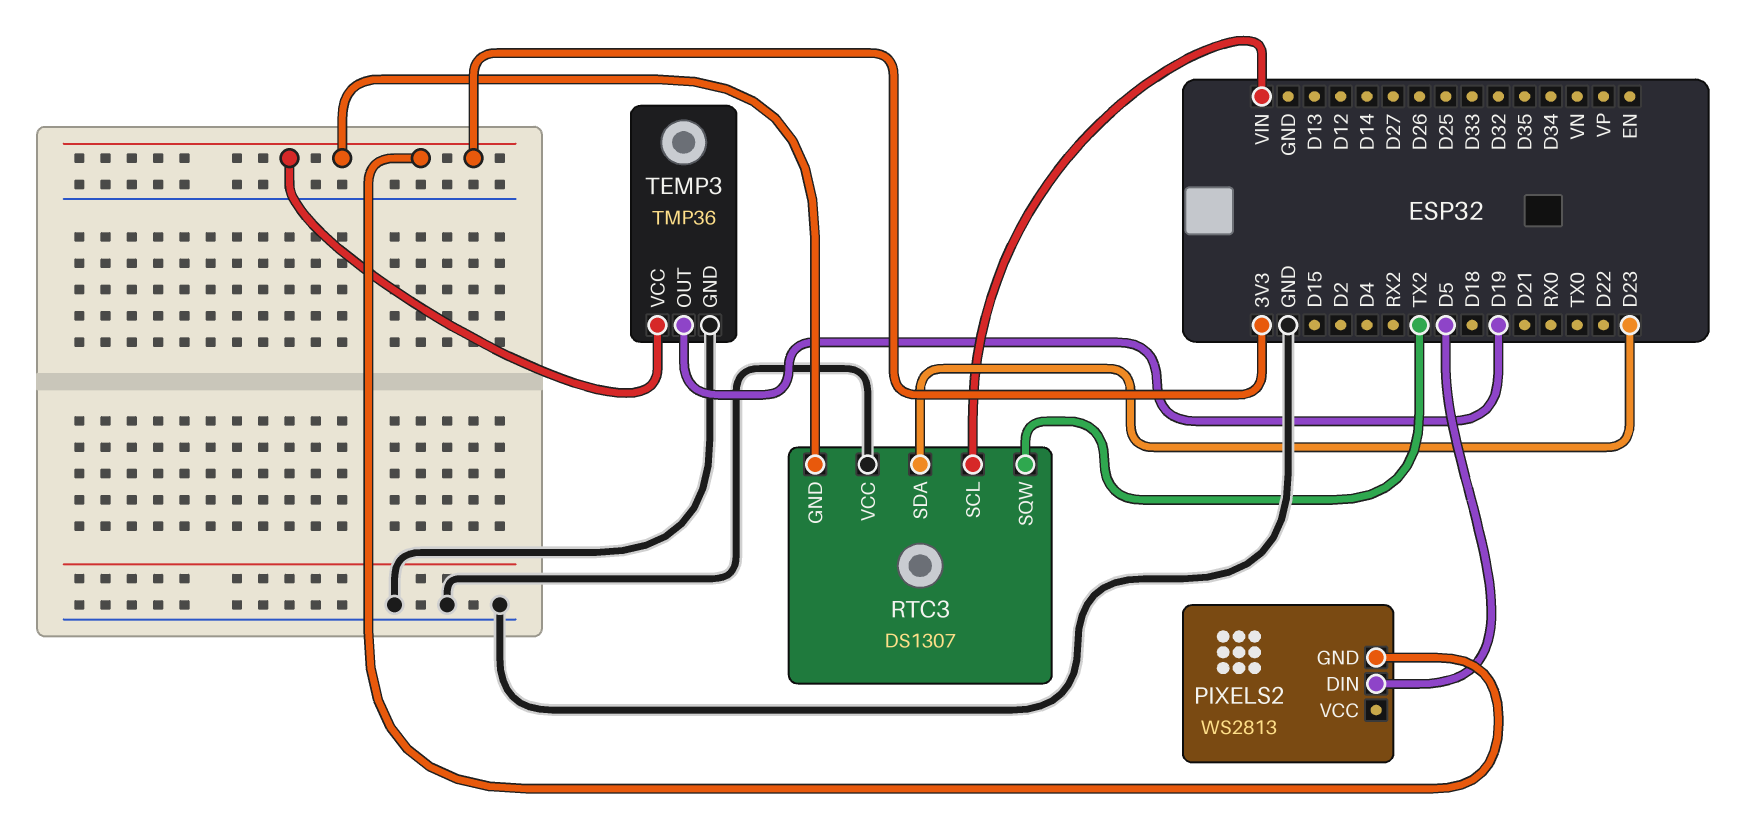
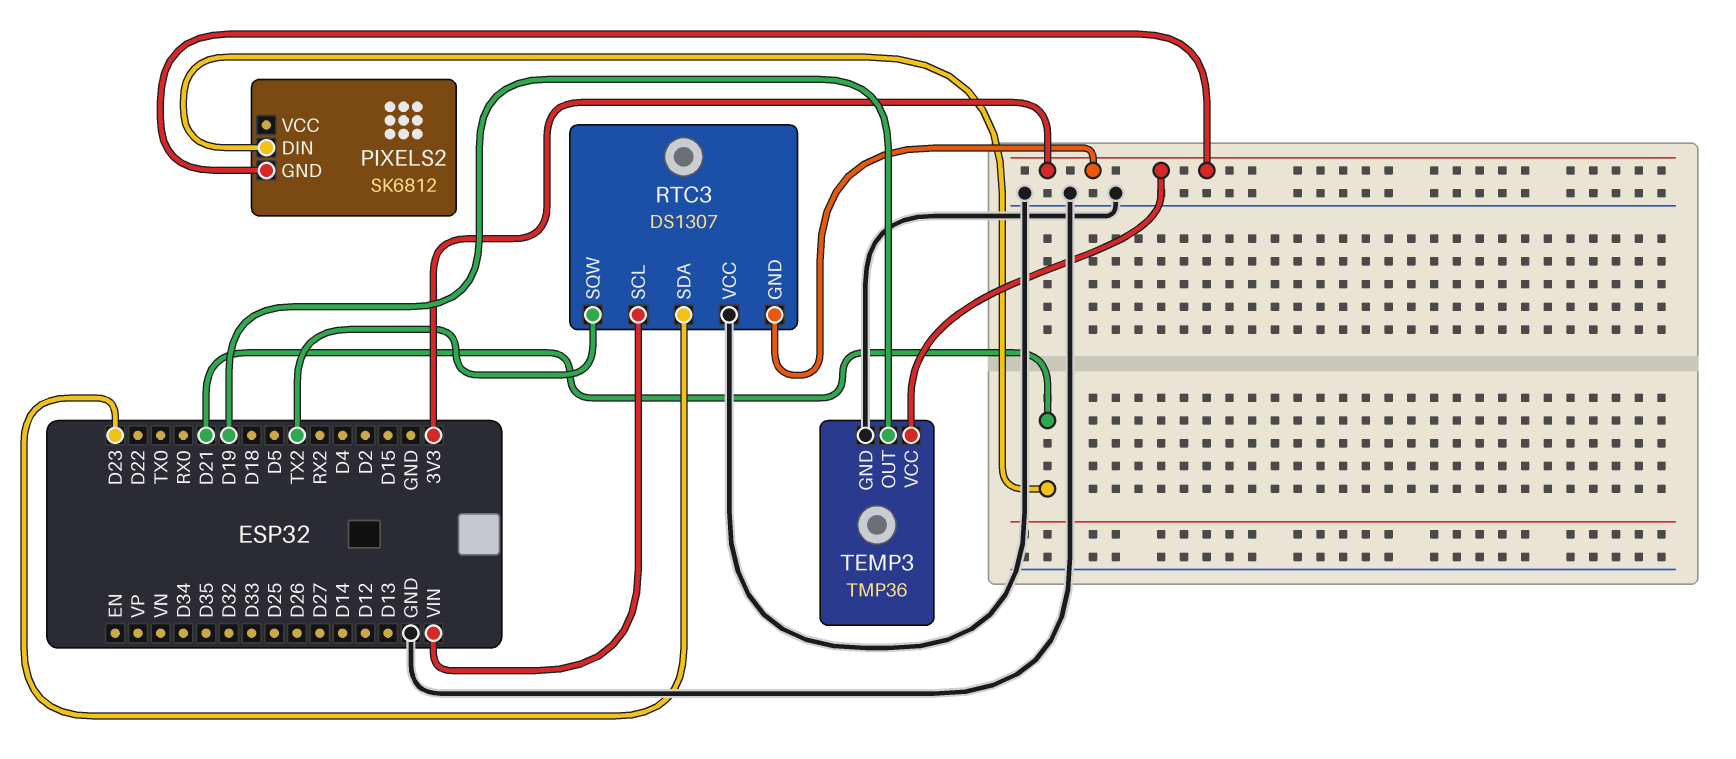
PIXELS2: WS2813 -> SK6812
PIXELS2 pin DIN: D5 -> D21

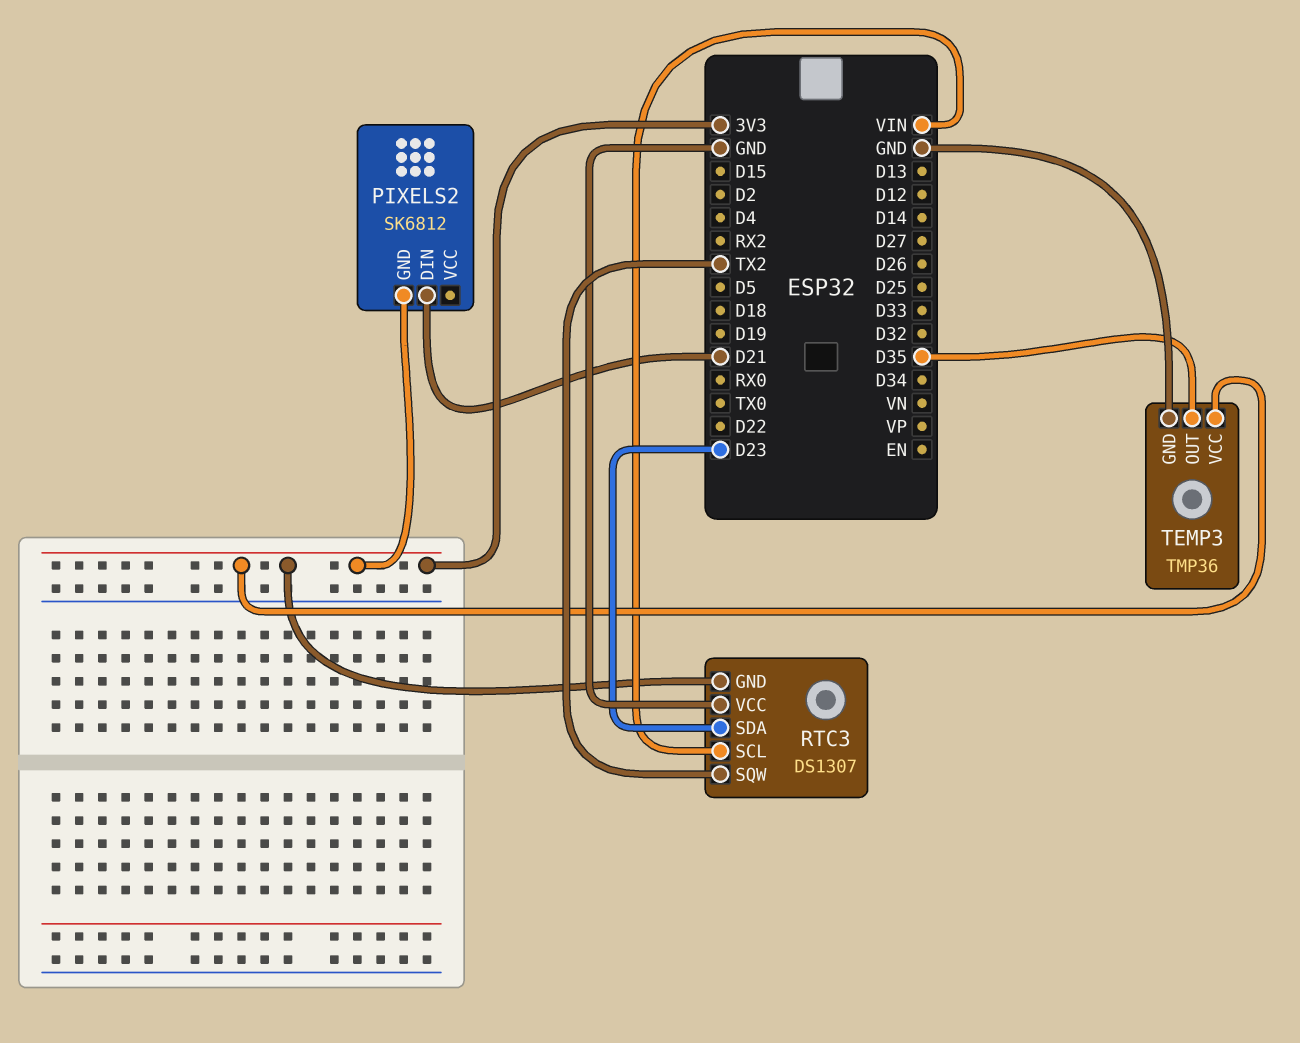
TEMP3 pin OUT: D19 -> D35

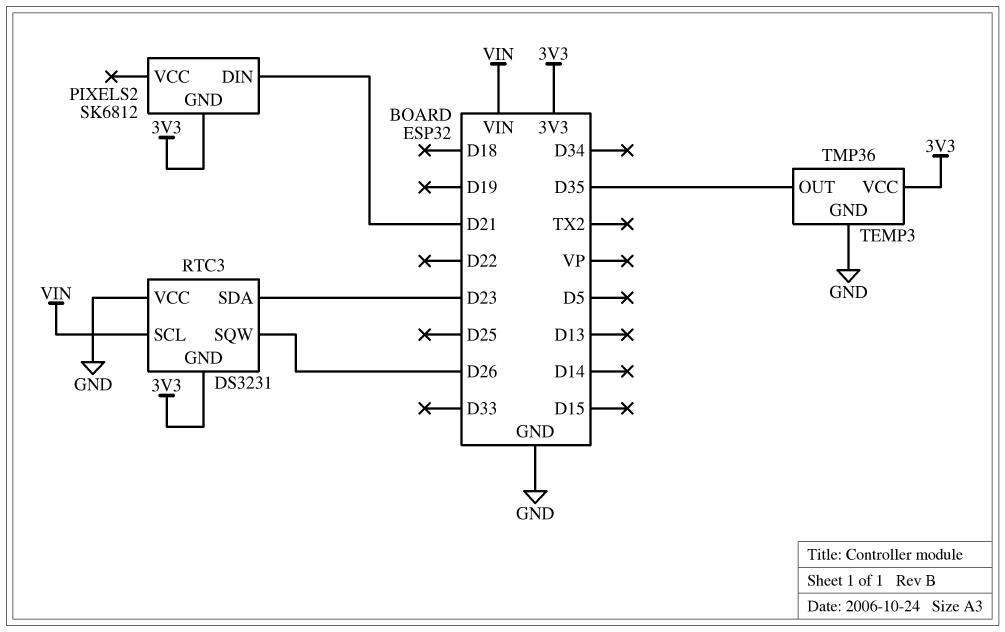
RTC3: DS1307 -> DS3231
RTC3 pin SQW: TX2 -> D26

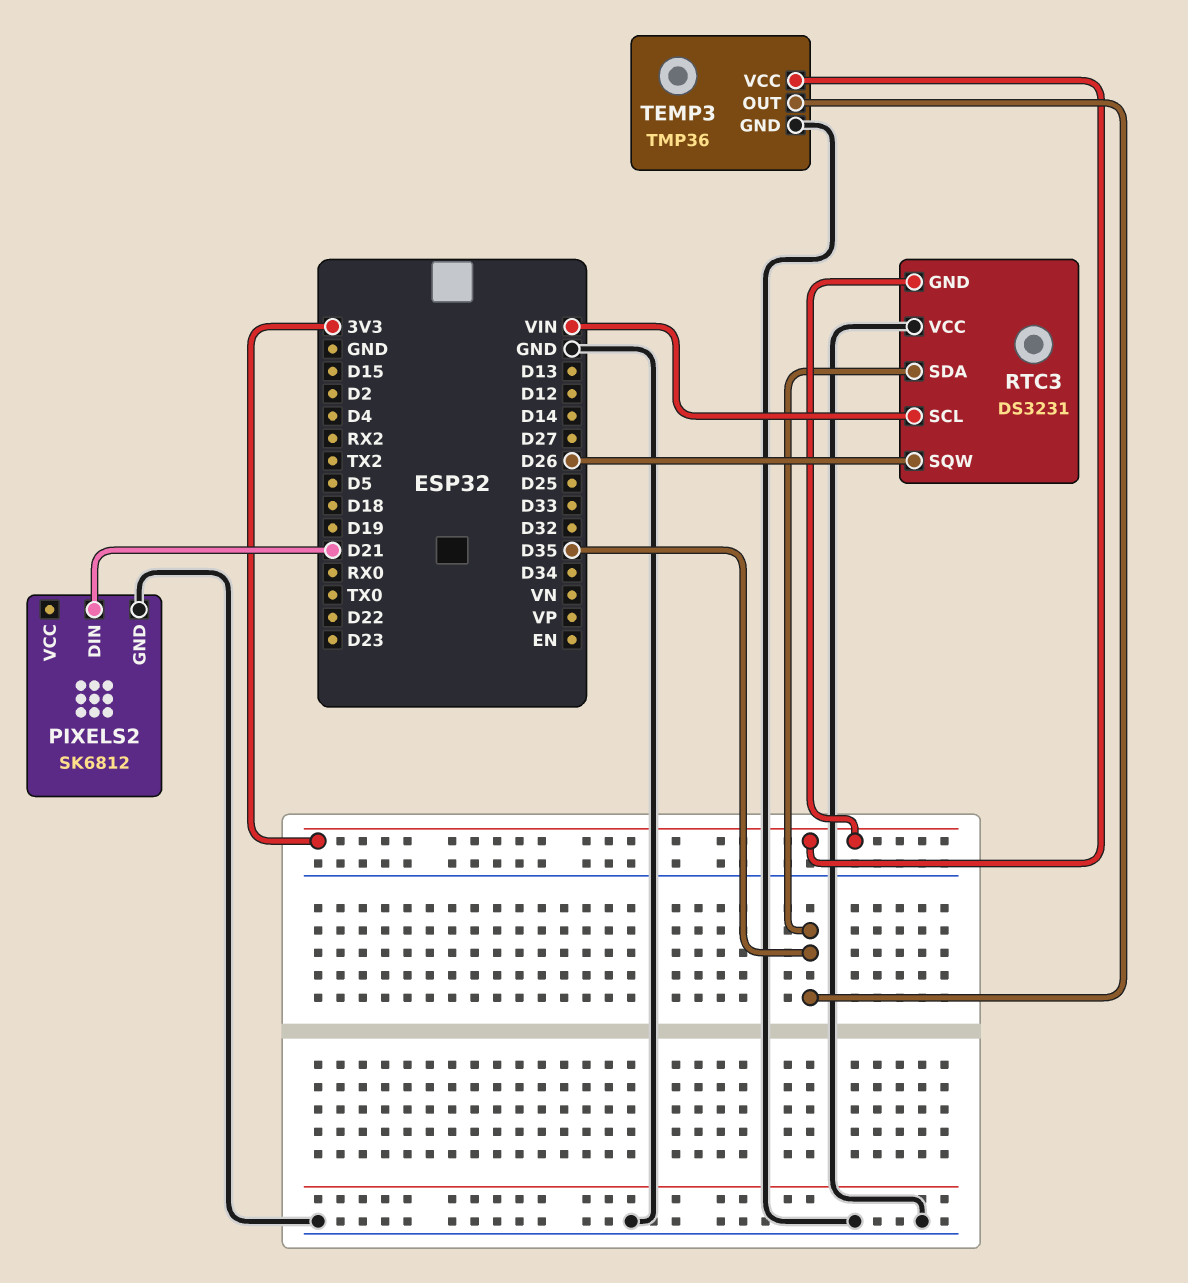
PIXELS2 pin GND: 3V3 -> GND
RTC3 pin SDA: D23 -> D35

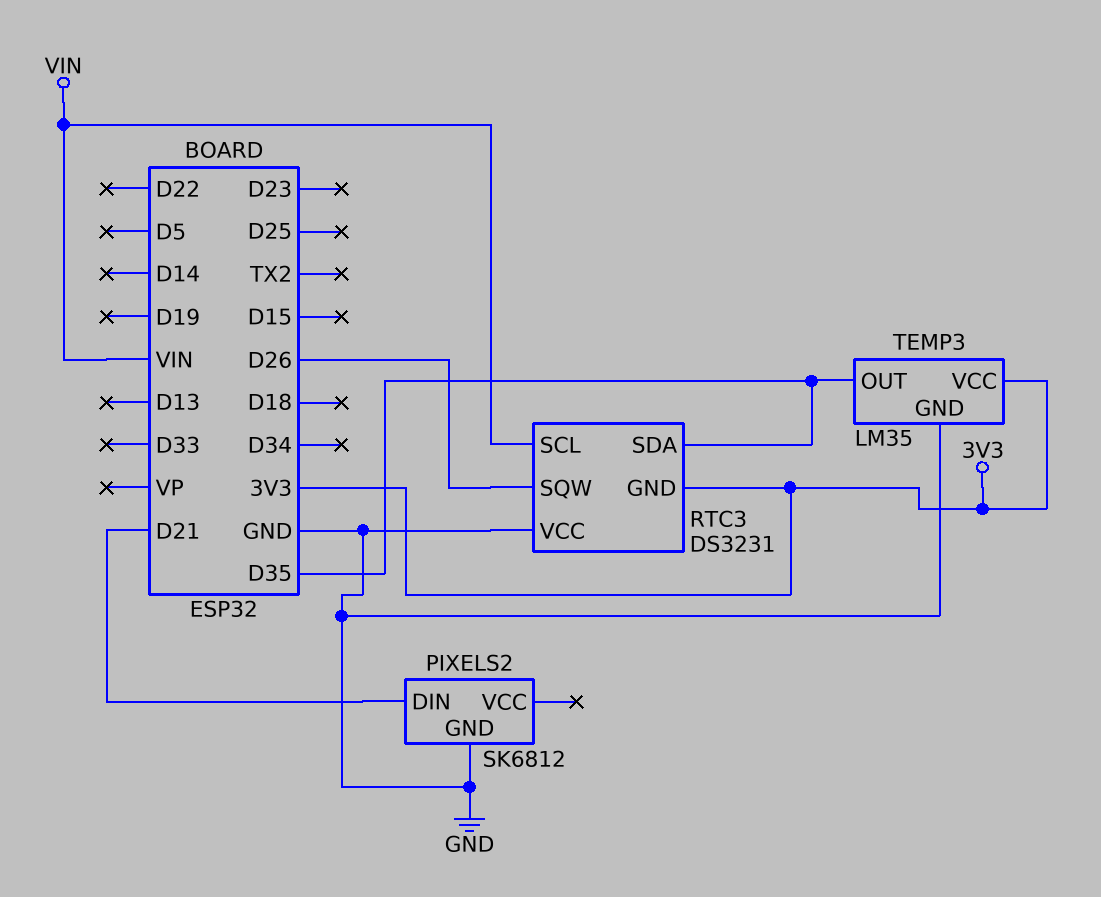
TEMP3: TMP36 -> LM35

